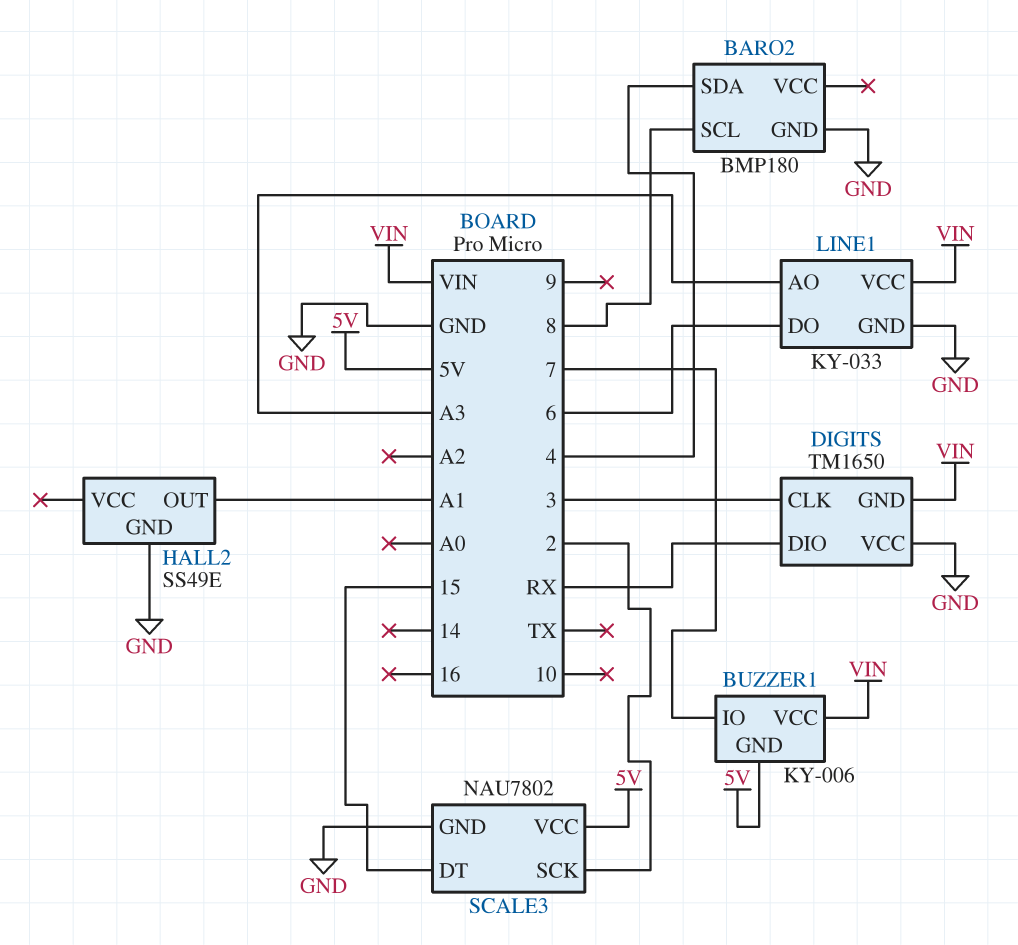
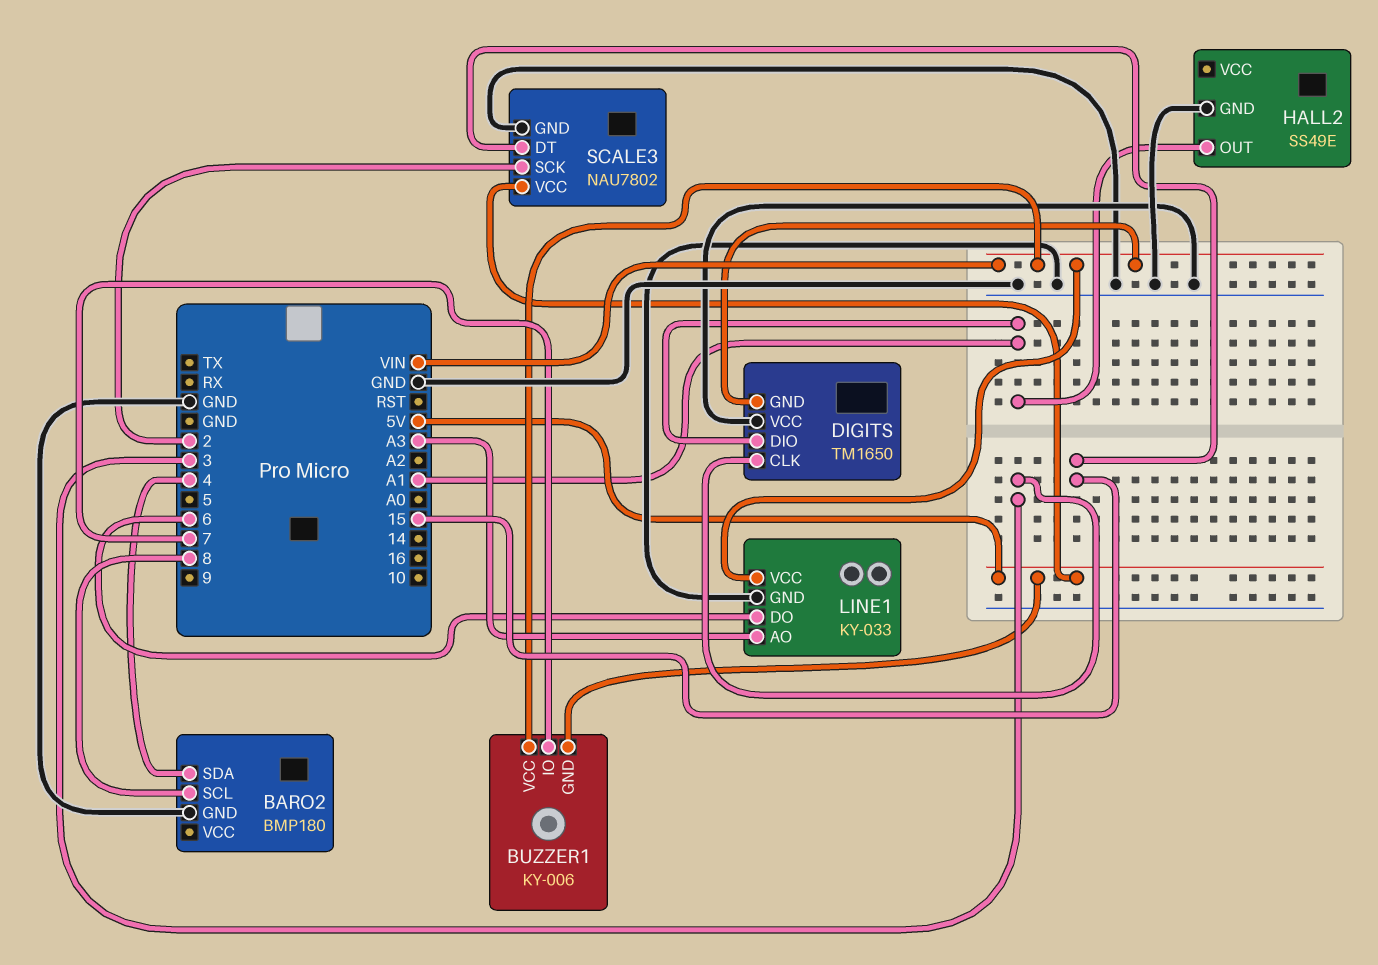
DIGITS pin DIO: RX -> A1

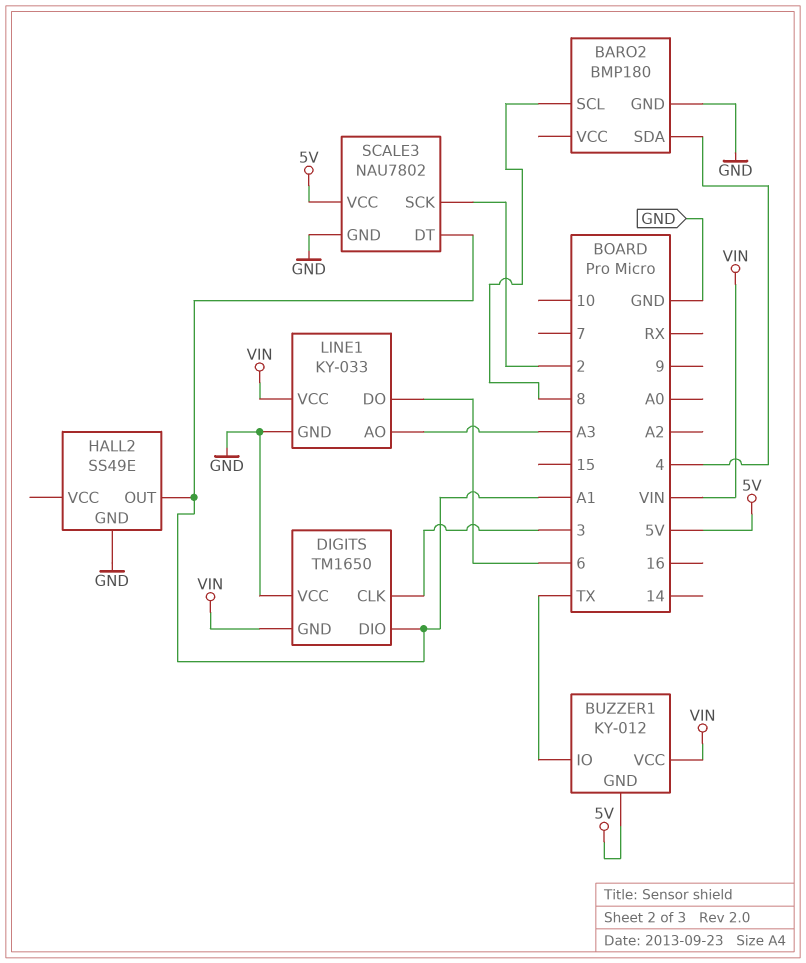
BUZZER1: KY-006 -> KY-012
BUZZER1 pin IO: 7 -> TX
SCALE3 pin DT: 15 -> A1

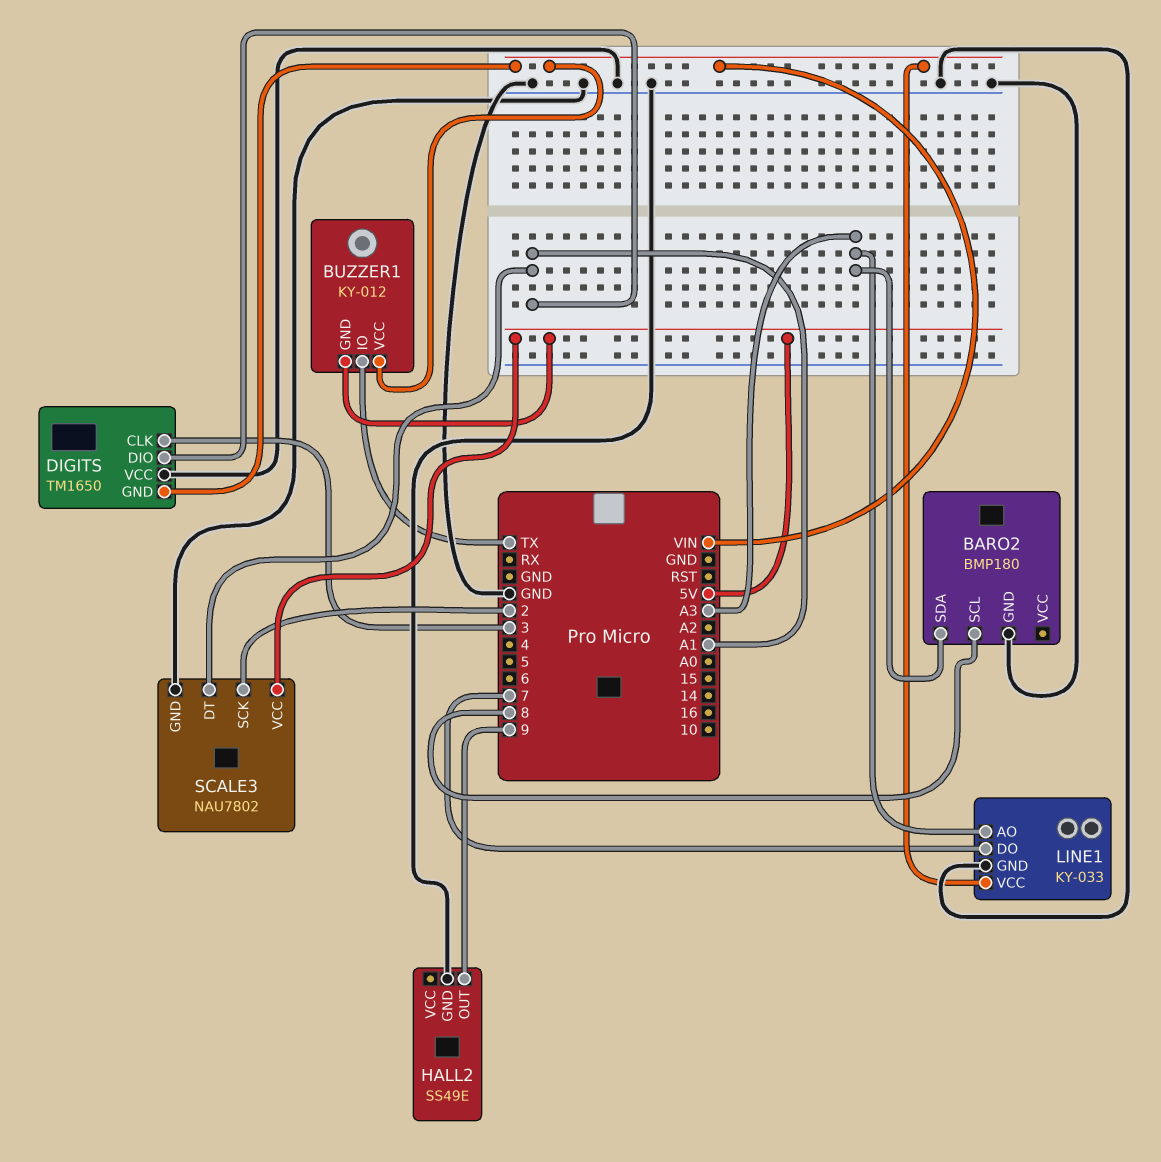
BARO2 pin SDA: 4 -> A3
HALL2 pin OUT: A1 -> 9
LINE1 pin DO: 6 -> 7

